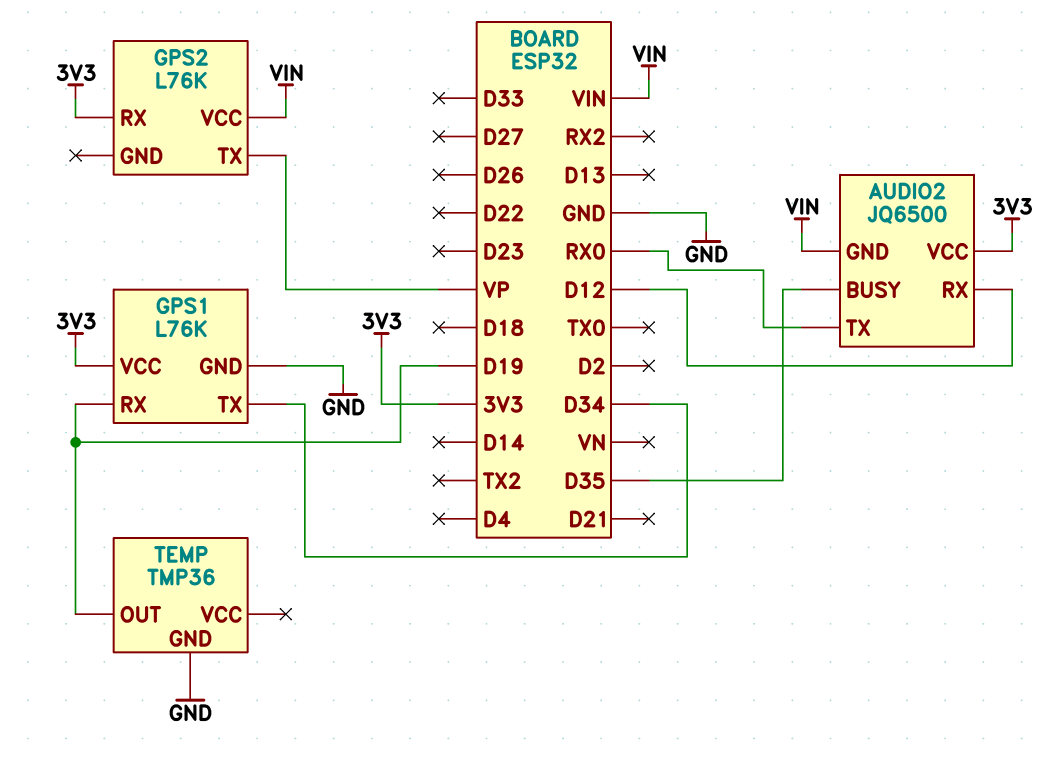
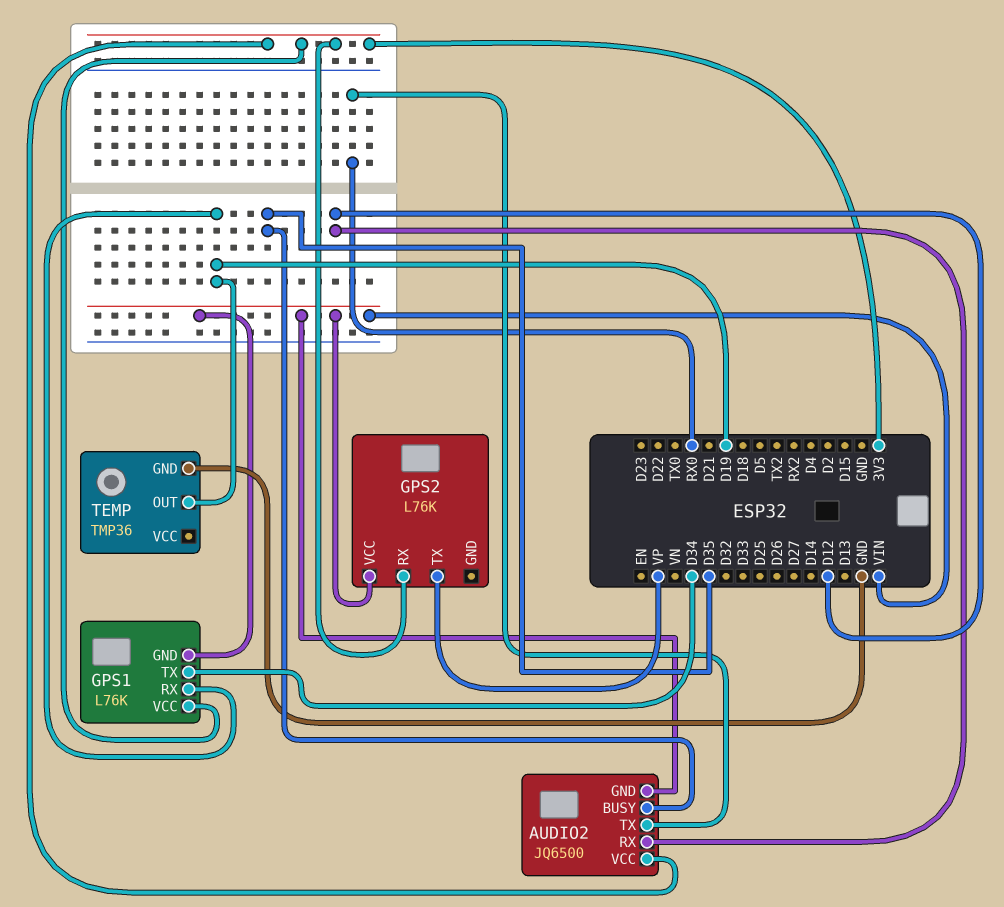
GPS1 pin GND: GND -> VIN

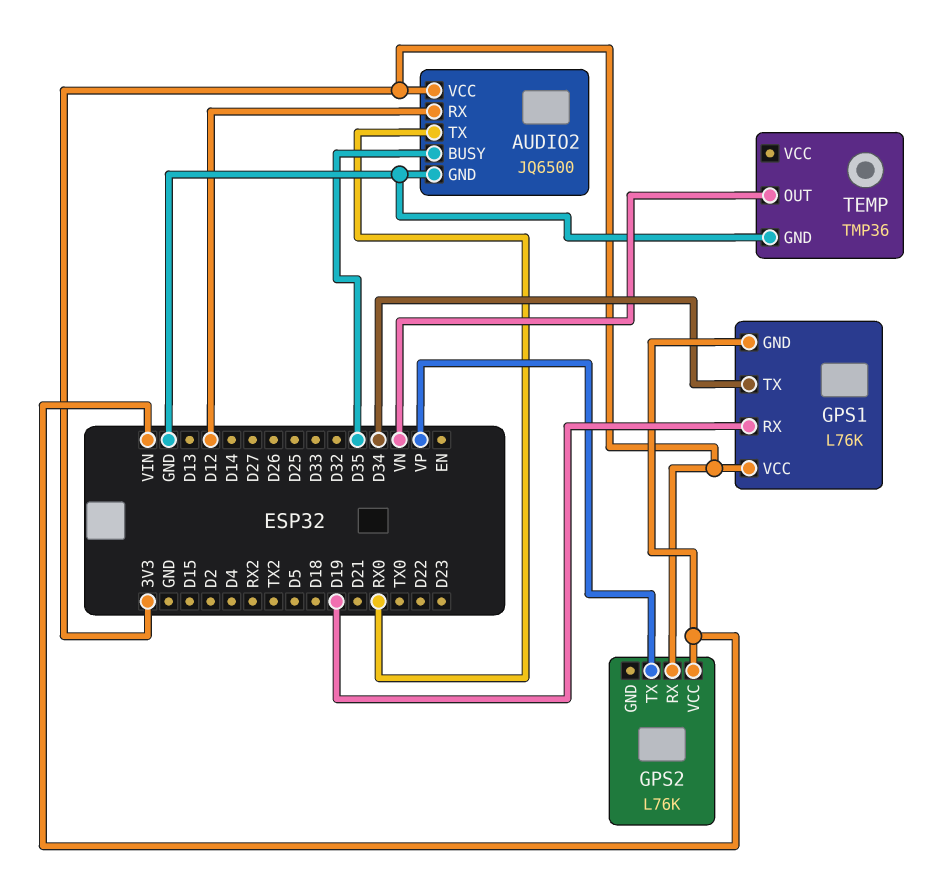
AUDIO2 pin GND: VIN -> GND
TEMP pin OUT: D19 -> VN

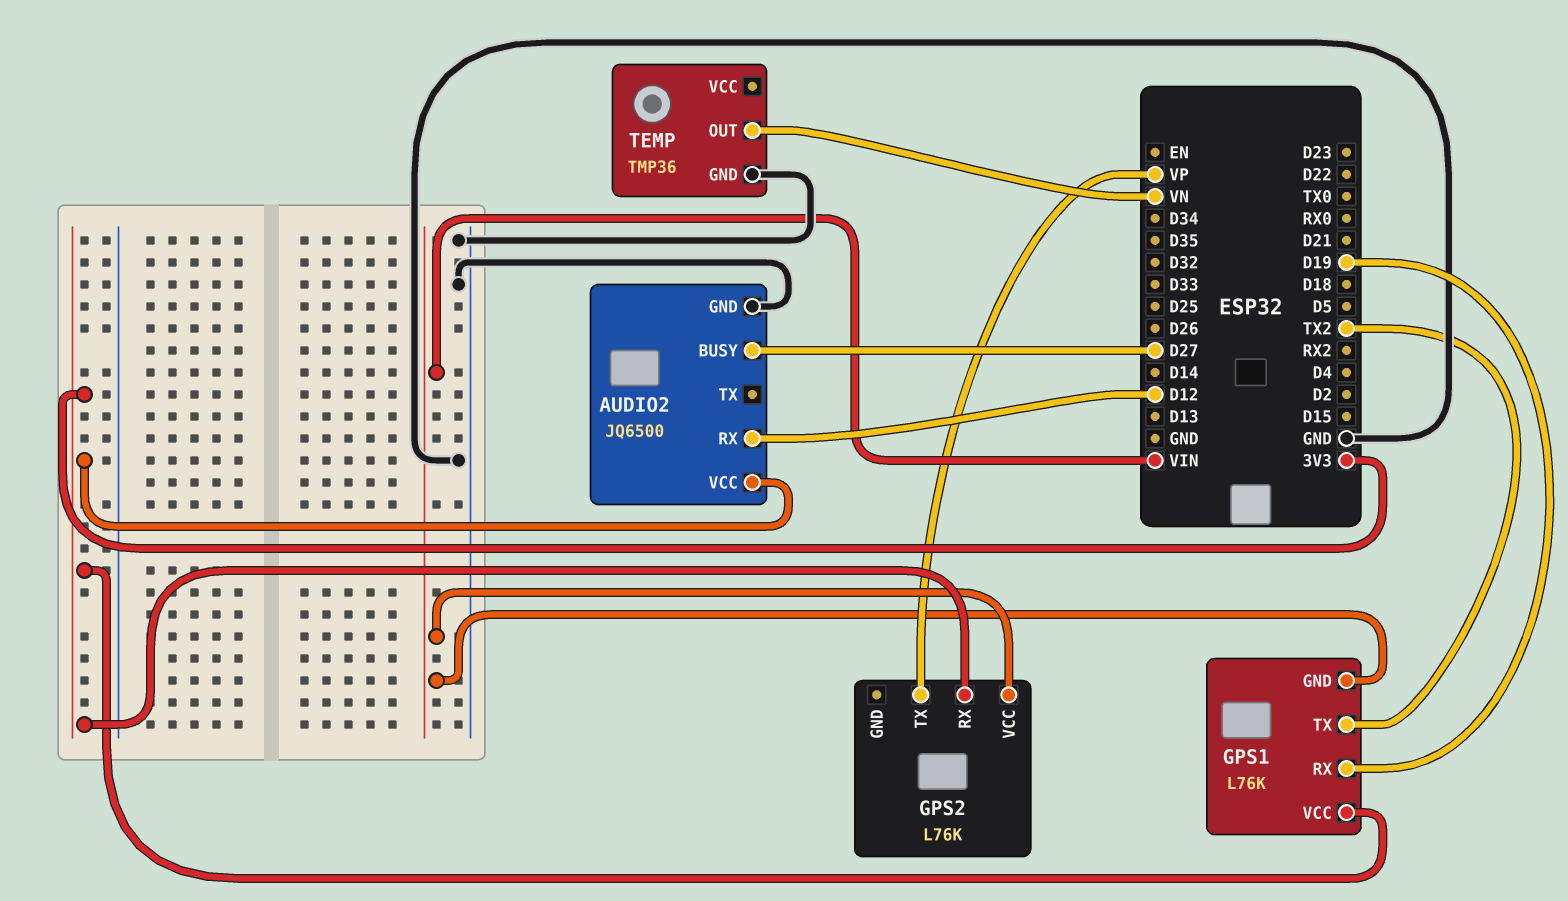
AUDIO2 pin BUSY: D35 -> D27
AUDIO2 pin TX: RX0 -> none
GPS1 pin TX: D34 -> TX2

